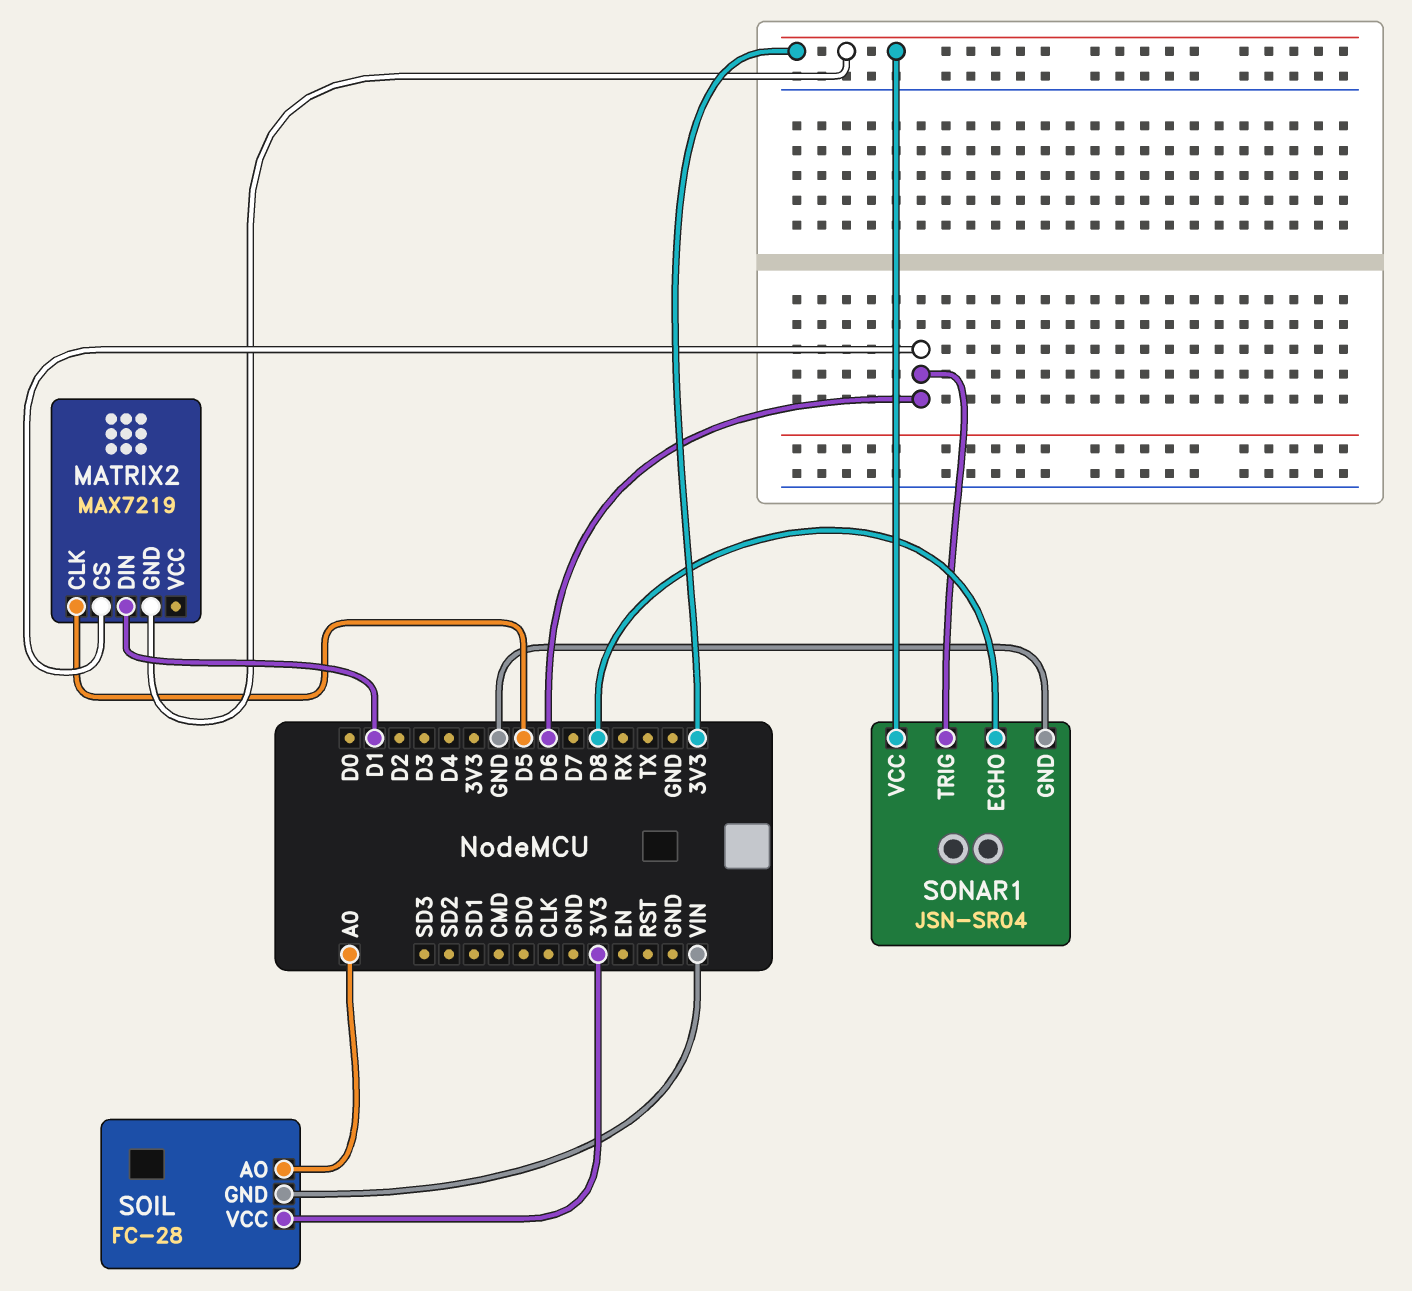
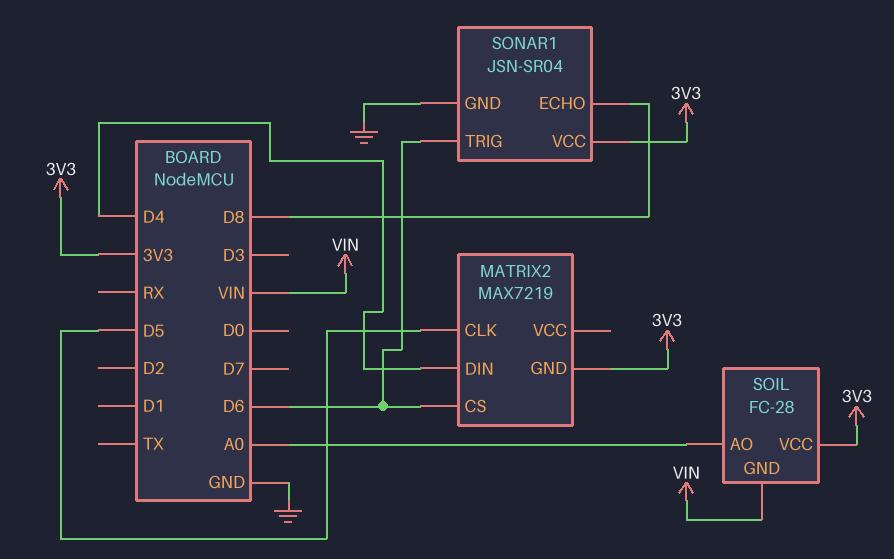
MATRIX2 pin DIN: D1 -> D4

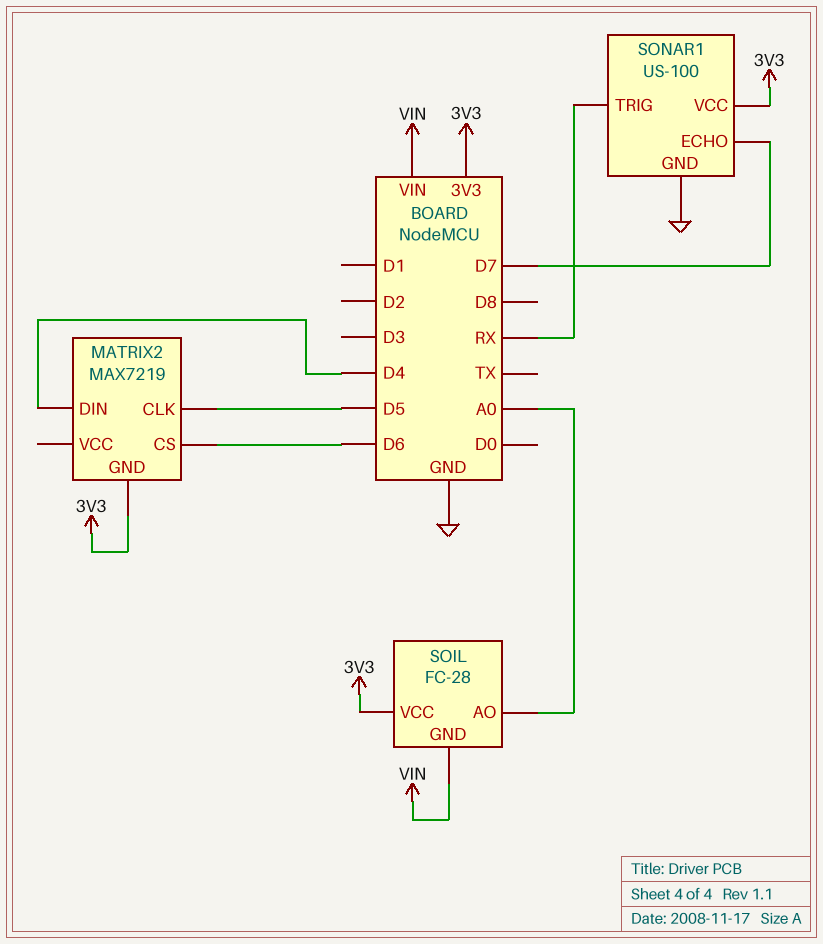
SONAR1: JSN-SR04 -> US-100
SONAR1 pin ECHO: D8 -> D7
SONAR1 pin TRIG: D6 -> RX

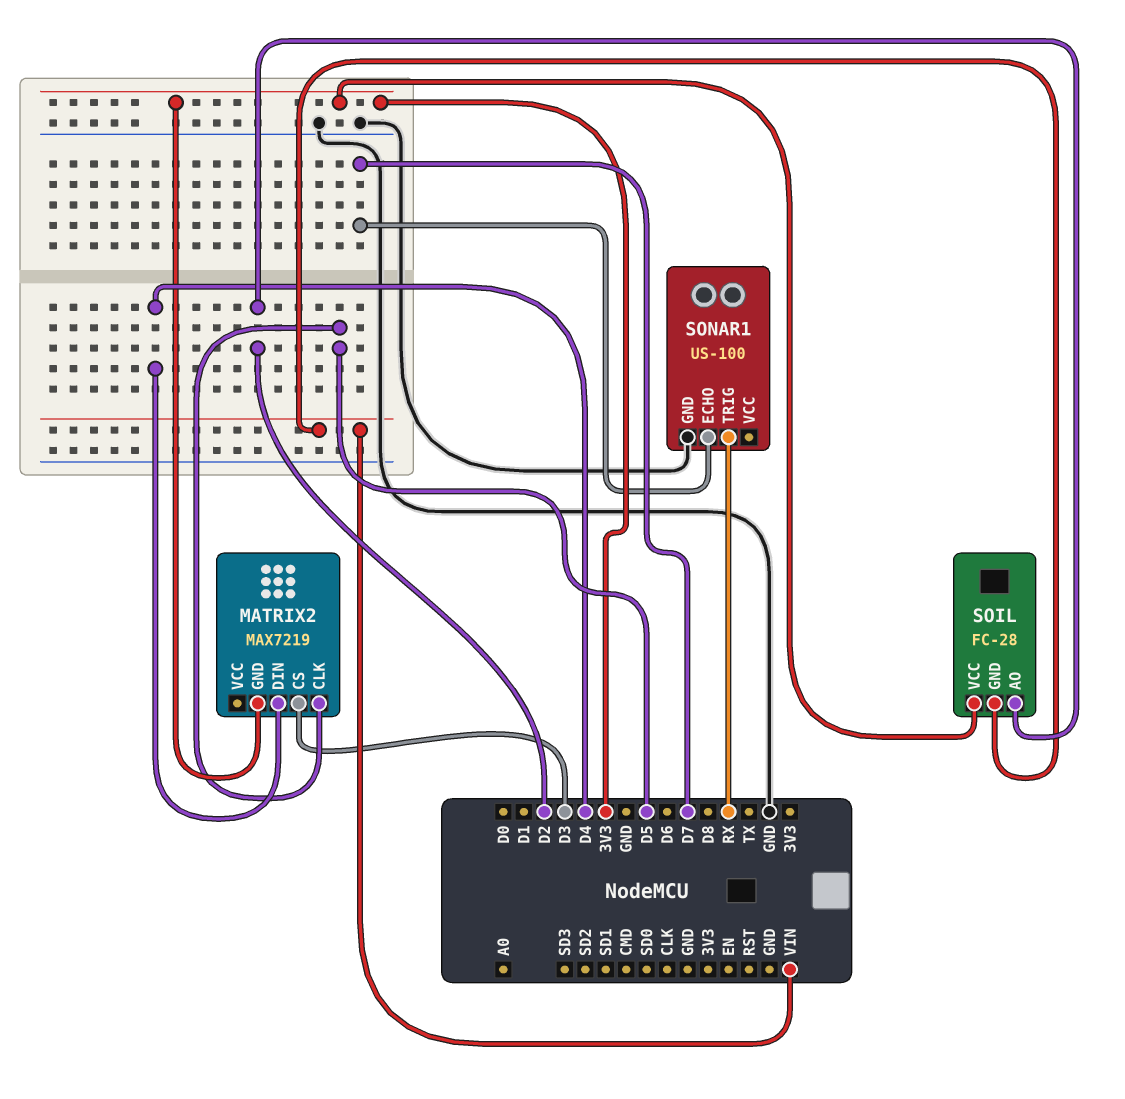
MATRIX2 pin CS: D6 -> D3
SOIL pin AO: A0 -> D2
SONAR1 pin VCC: 3V3 -> none

